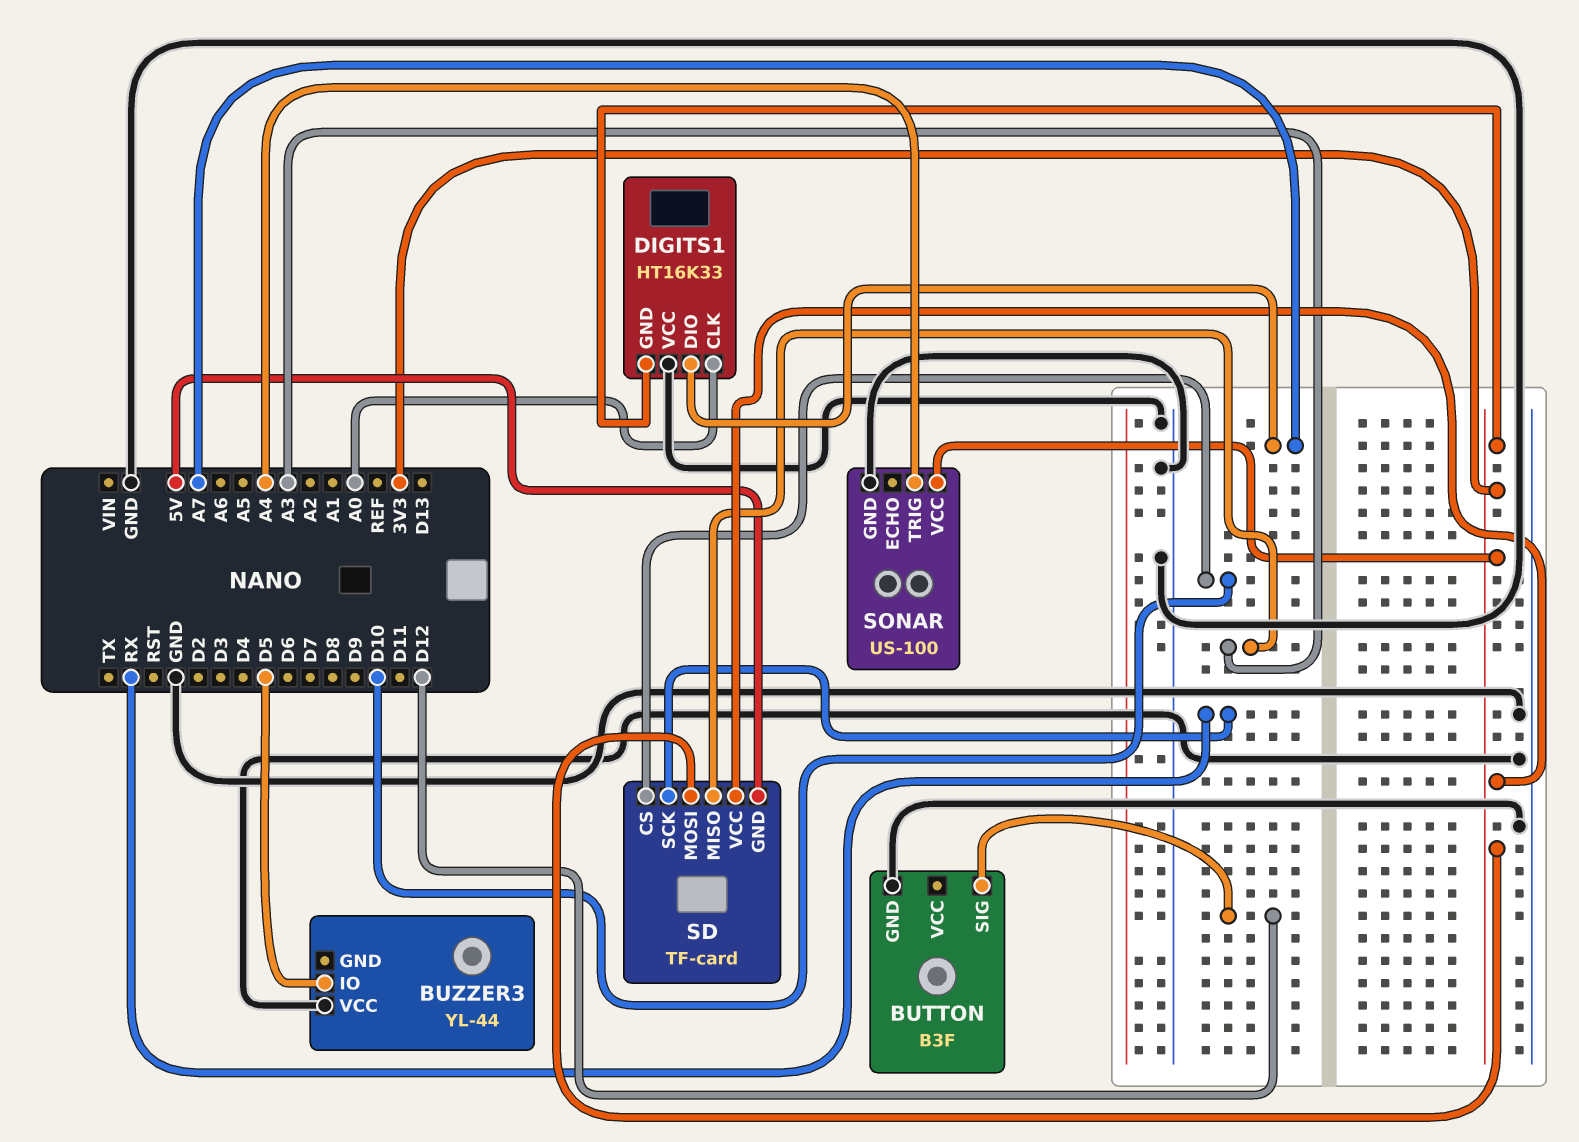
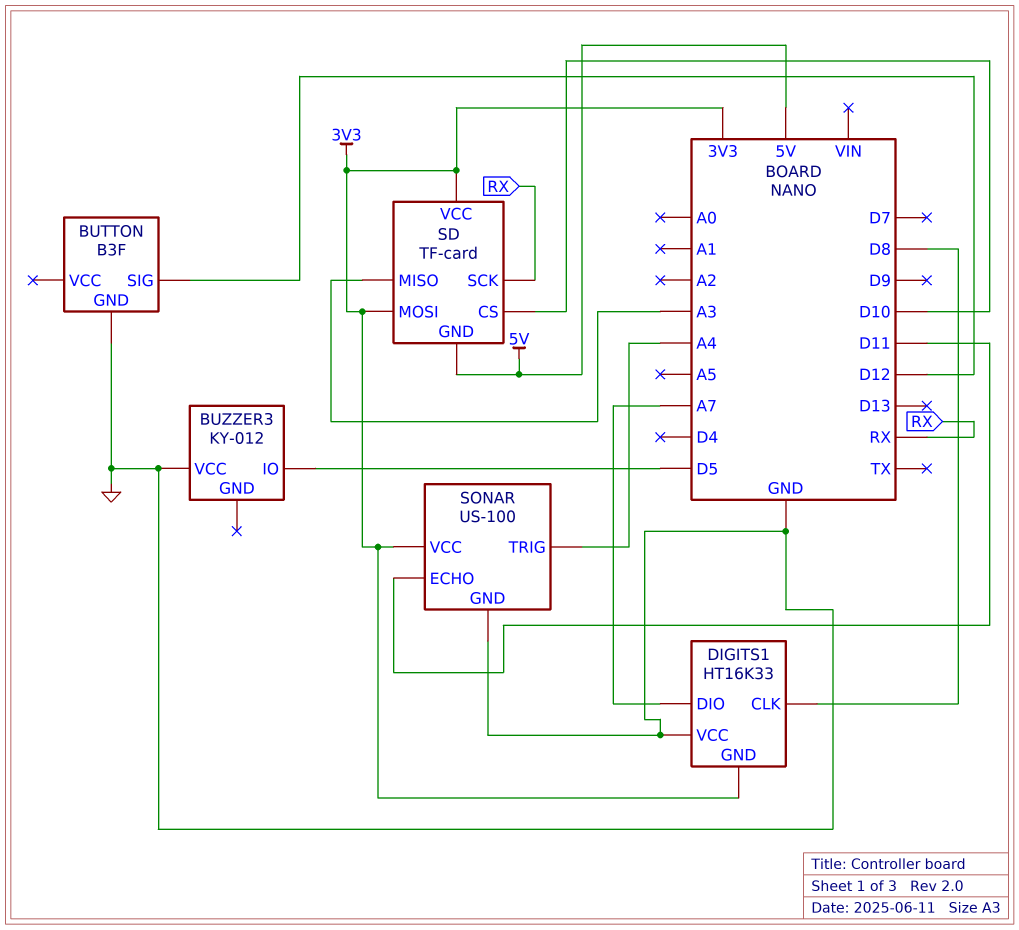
BUZZER3: YL-44 -> KY-012
DIGITS1 pin CLK: A0 -> D8
SONAR pin ECHO: none -> D11

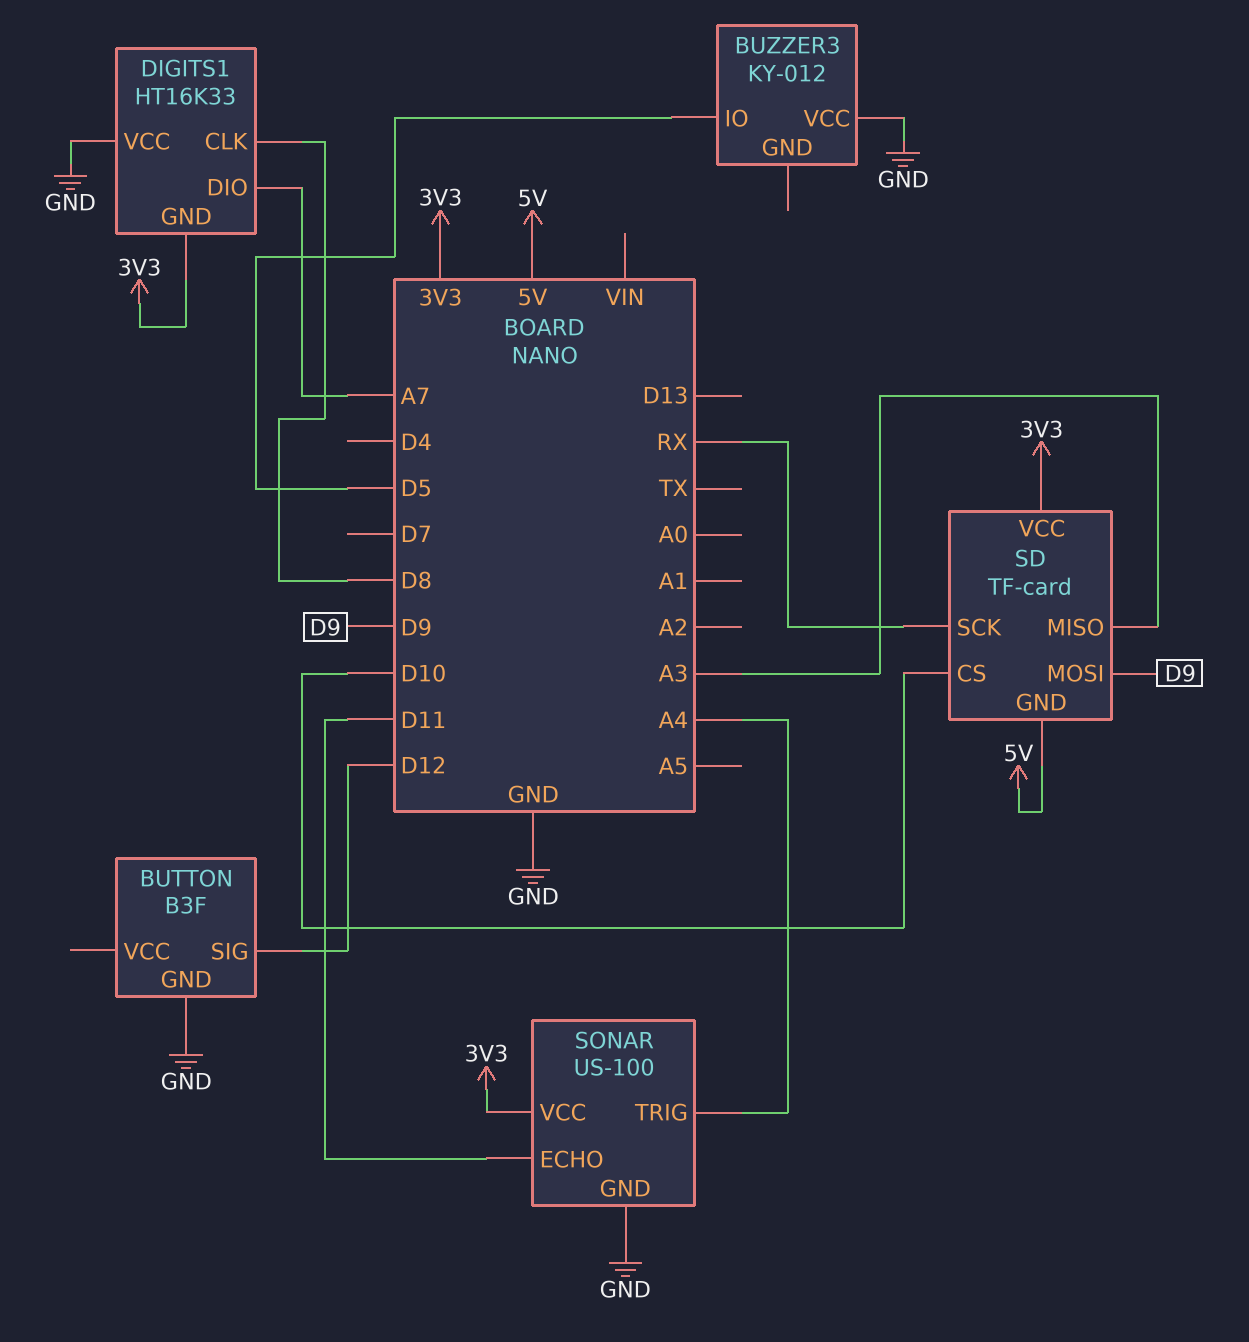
SD pin MOSI: 3V3 -> D9

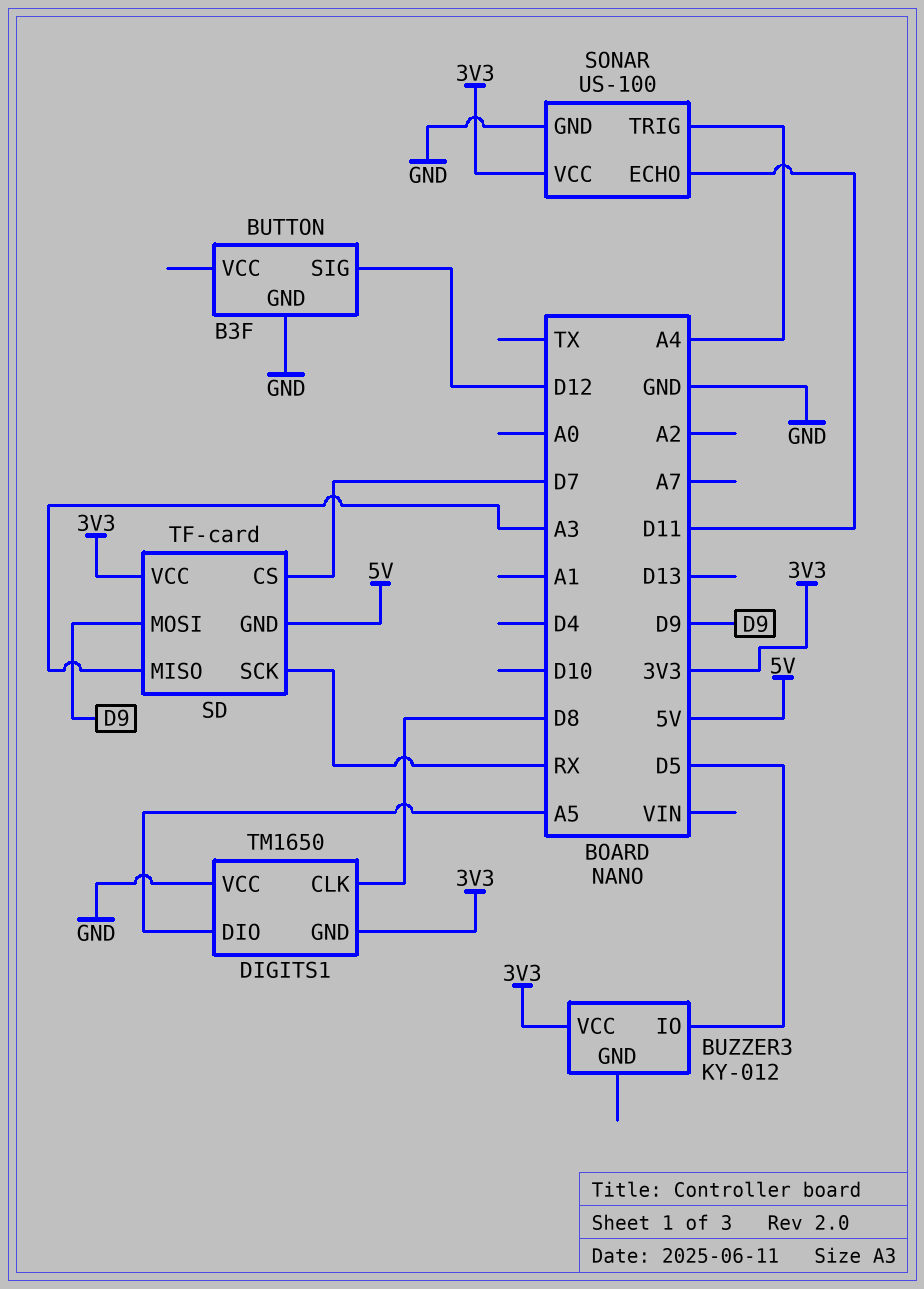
BUZZER3 pin VCC: GND -> 3V3
DIGITS1: HT16K33 -> TM1650
DIGITS1 pin DIO: A7 -> A5
SD pin CS: D10 -> D7

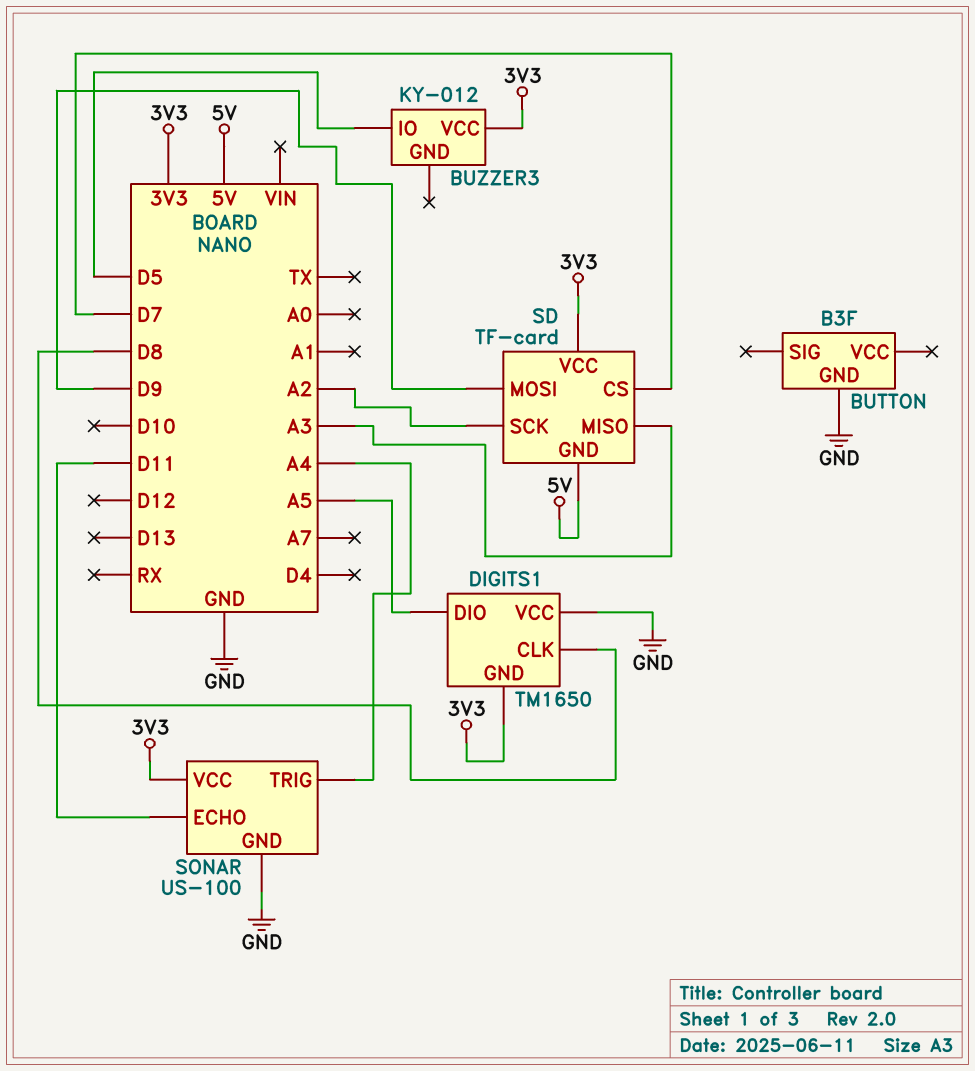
BUTTON pin SIG: D12 -> none
SD pin SCK: RX -> A2

